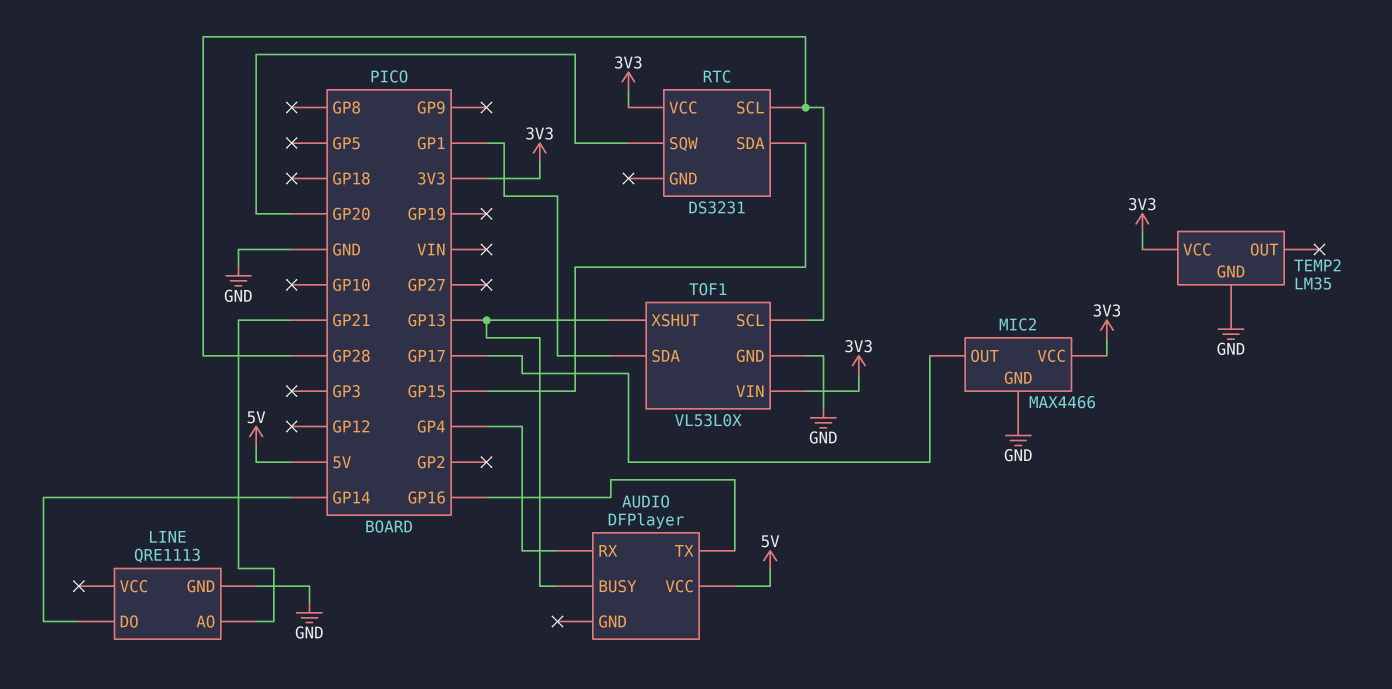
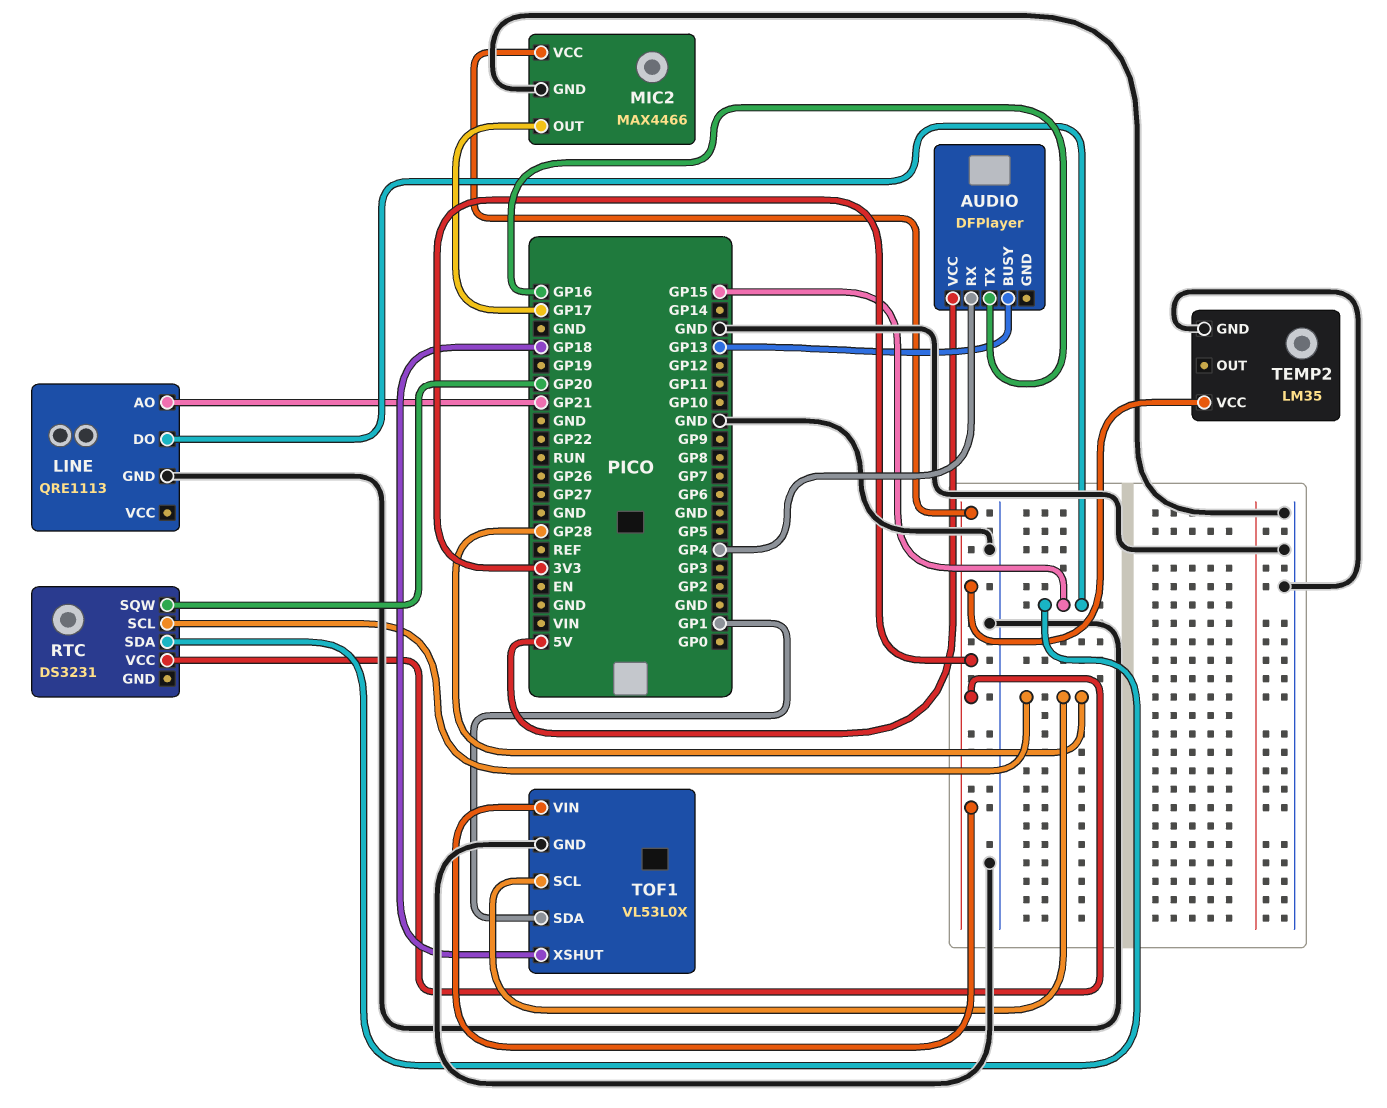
LINE pin DO: GP14 -> GP15
TOF1 pin XSHUT: GP13 -> GP18

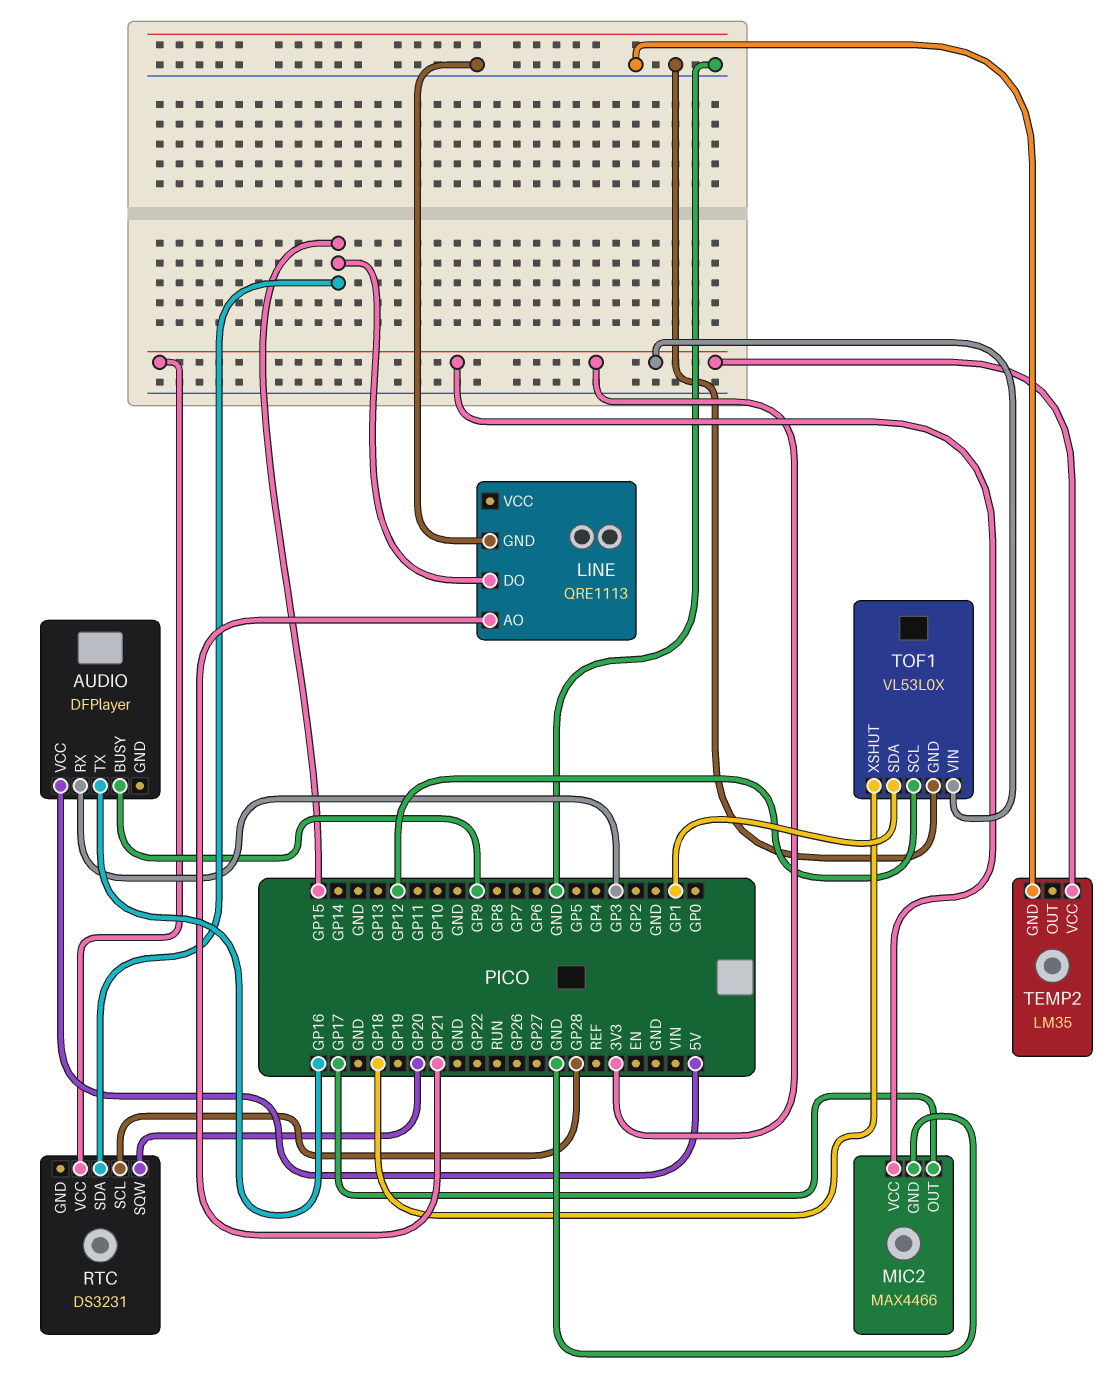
AUDIO pin BUSY: GP13 -> GP9
AUDIO pin RX: GP4 -> GP3
TOF1 pin SCL: GP28 -> GP12

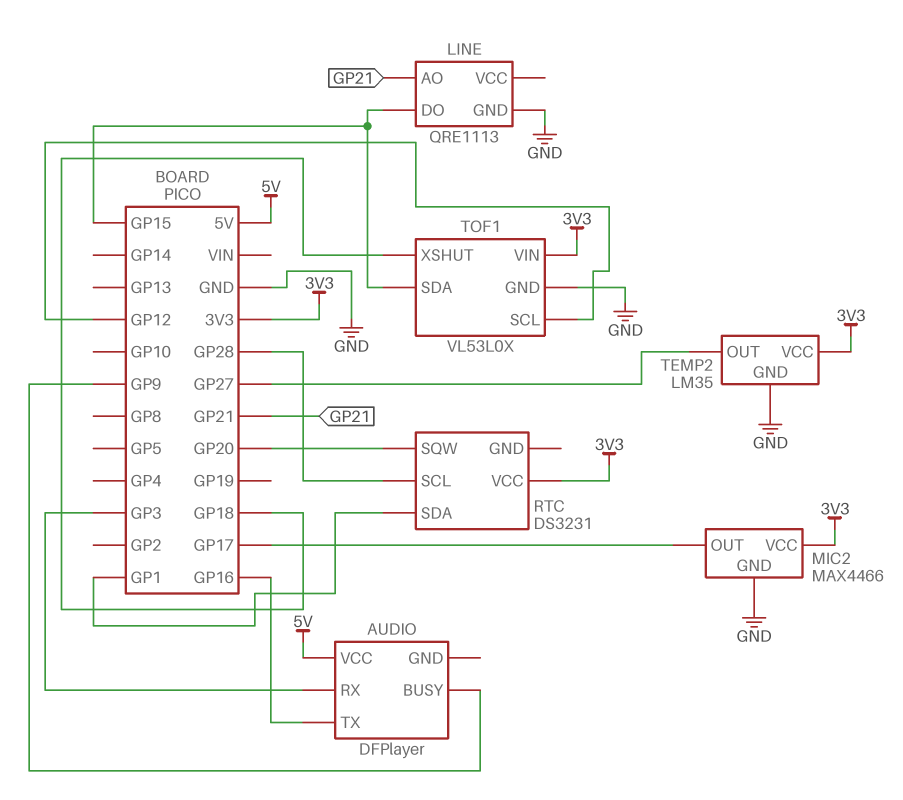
RTC pin SDA: GP15 -> GP1
TEMP2 pin OUT: none -> GP27
TOF1 pin SDA: GP1 -> GP15

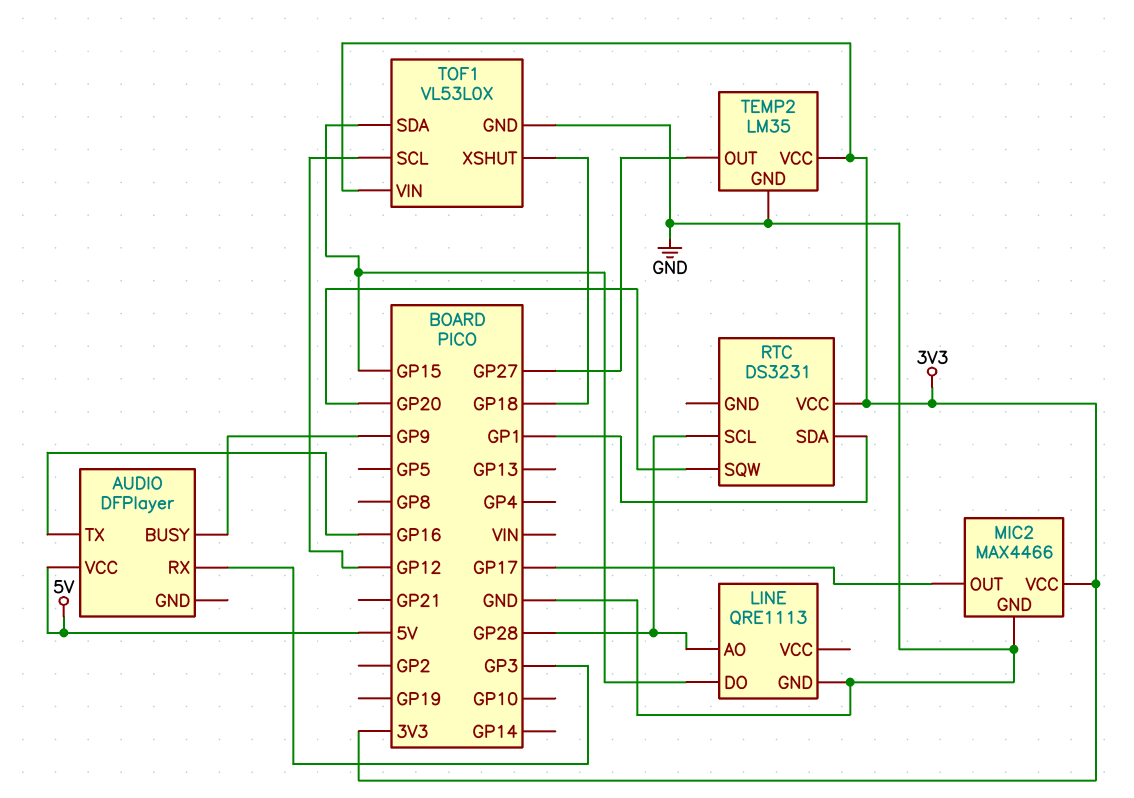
LINE pin AO: GP21 -> GP28

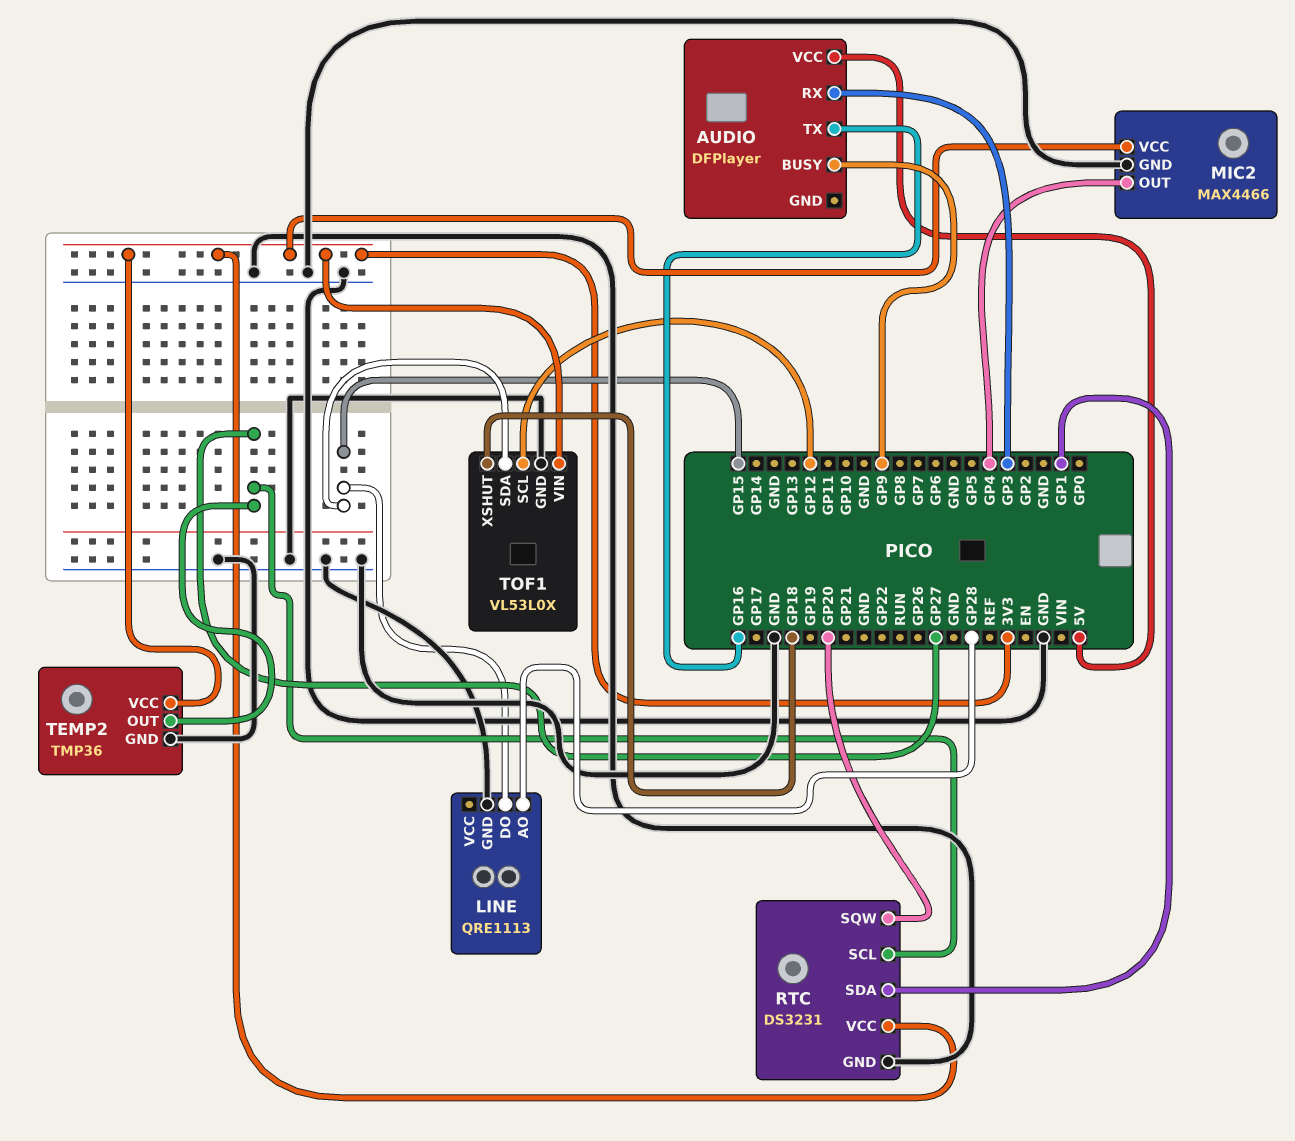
MIC2 pin OUT: GP17 -> GP4
RTC pin GND: none -> GND
RTC pin SCL: GP28 -> GP27
TEMP2: LM35 -> TMP36

